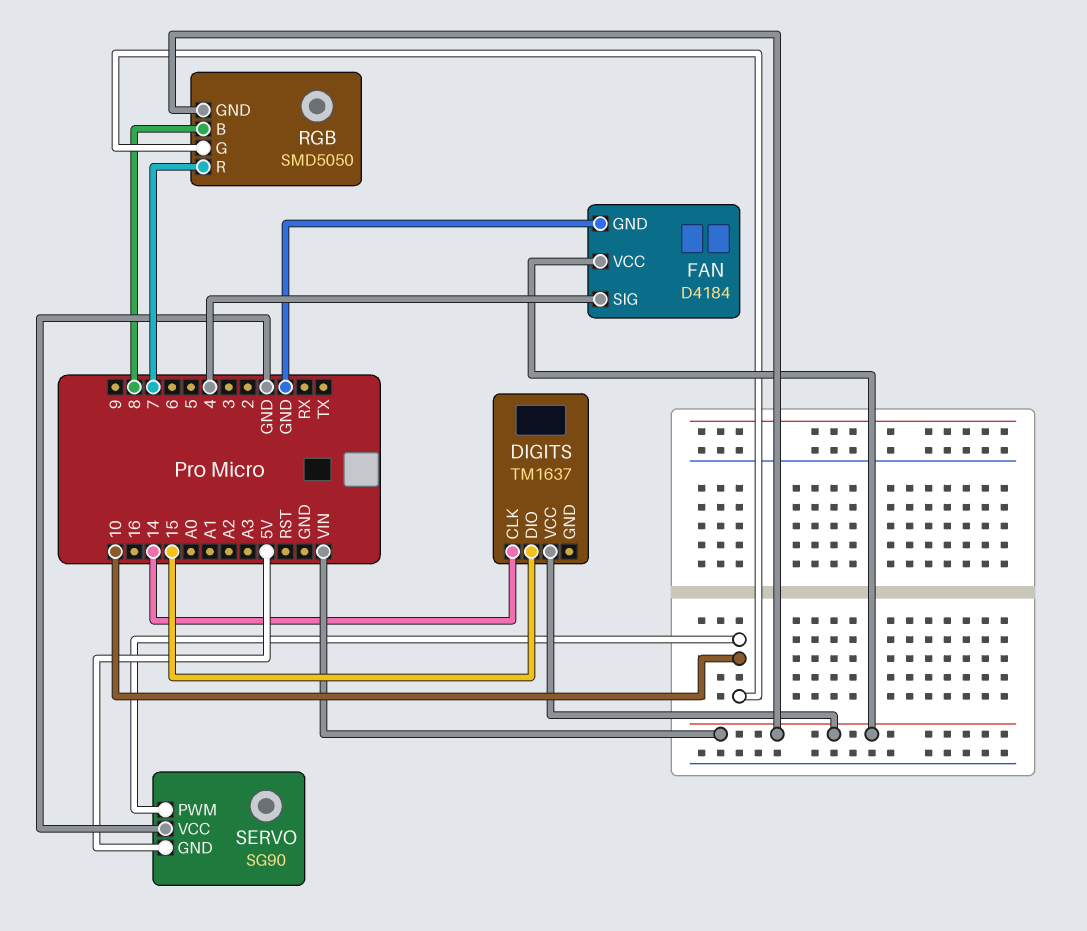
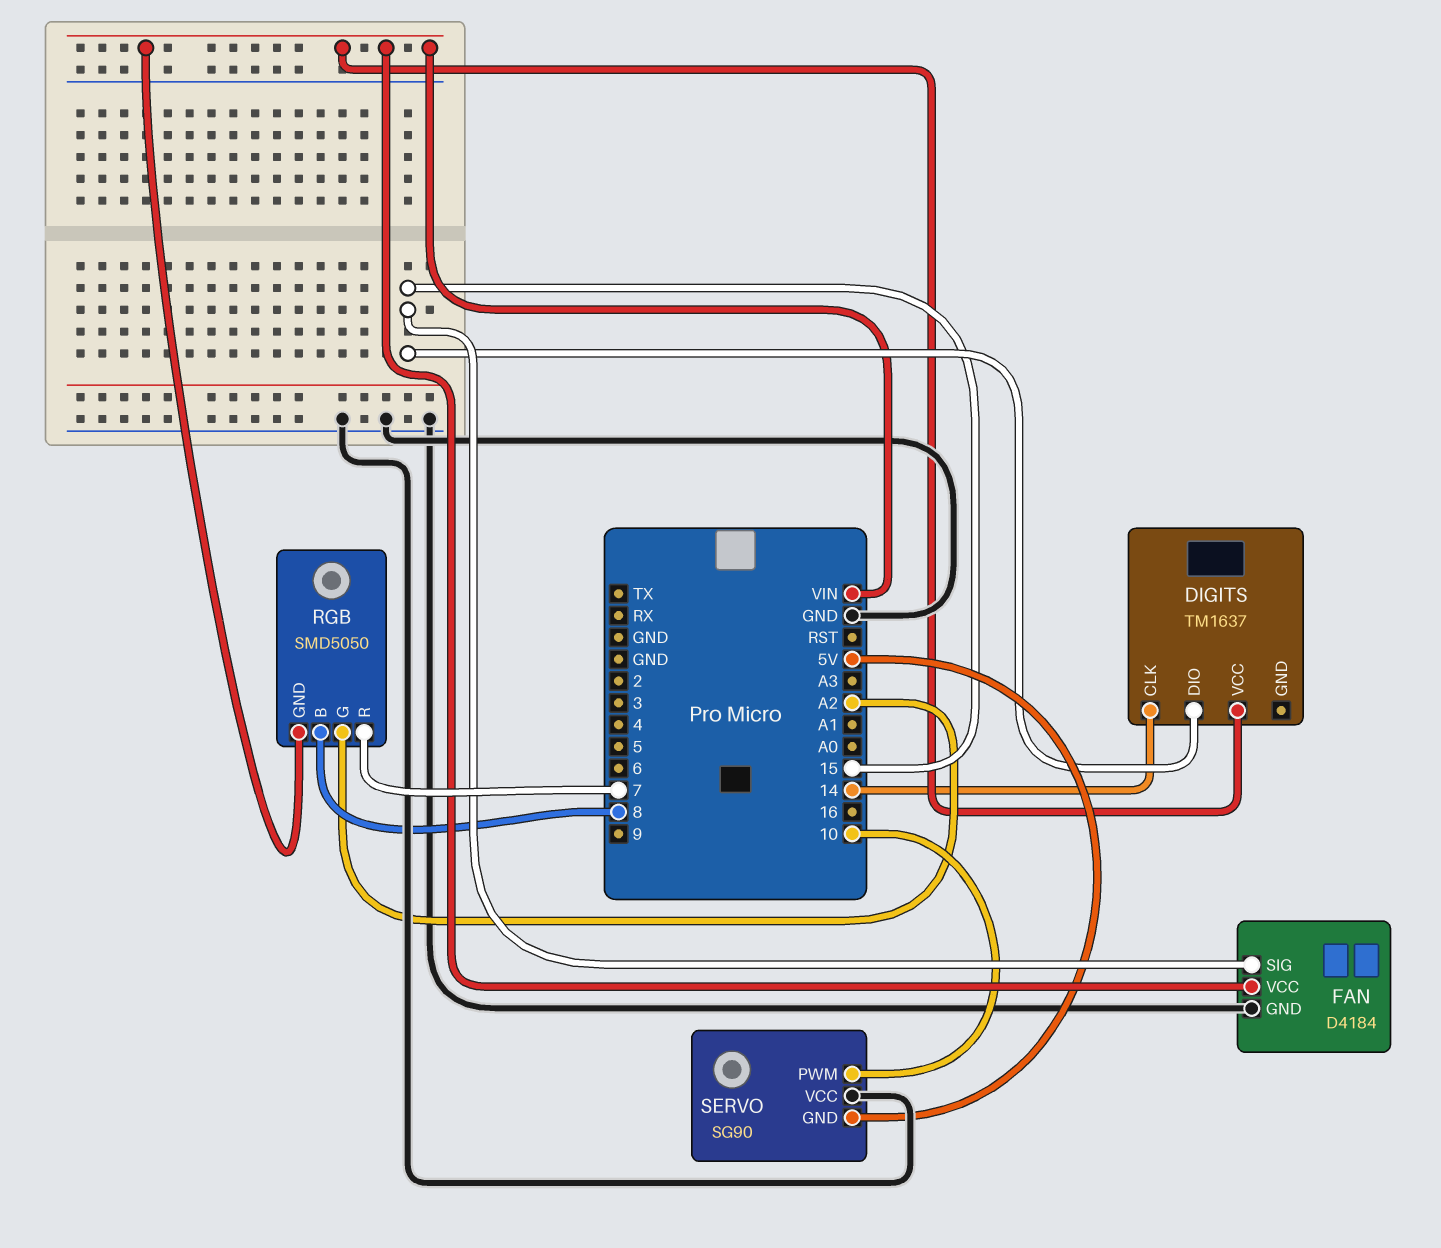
FAN pin SIG: 4 -> 15
RGB pin G: 10 -> A2

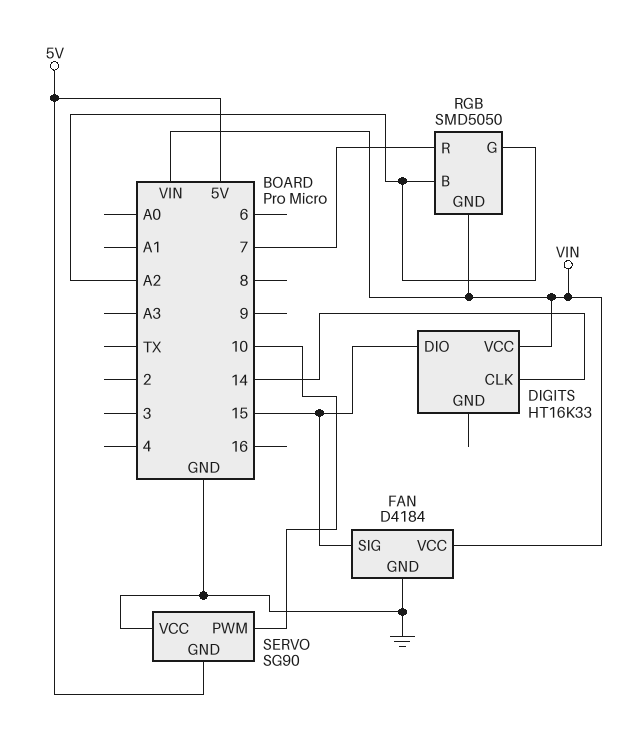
DIGITS: TM1637 -> HT16K33
RGB pin B: 8 -> A2

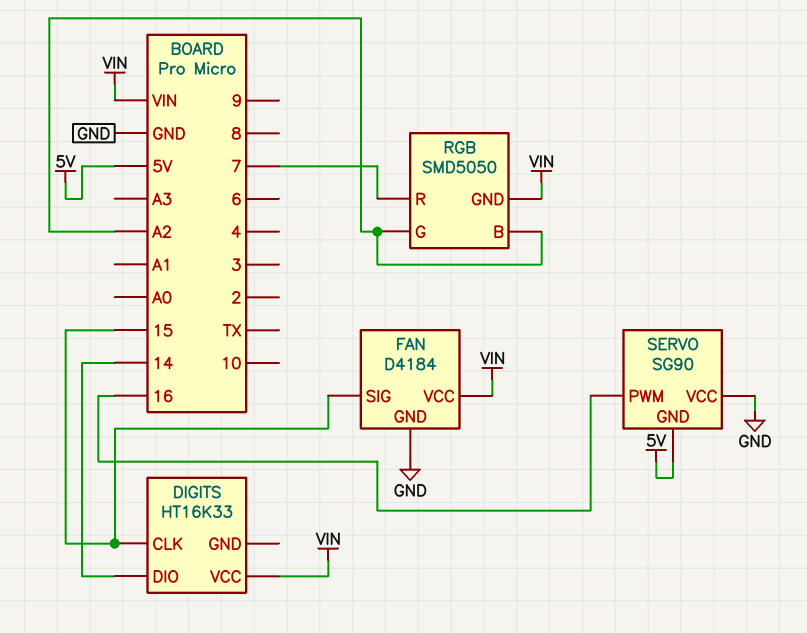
DIGITS pin CLK: 14 -> 15
DIGITS pin DIO: 15 -> 14
SERVO pin PWM: 10 -> 16

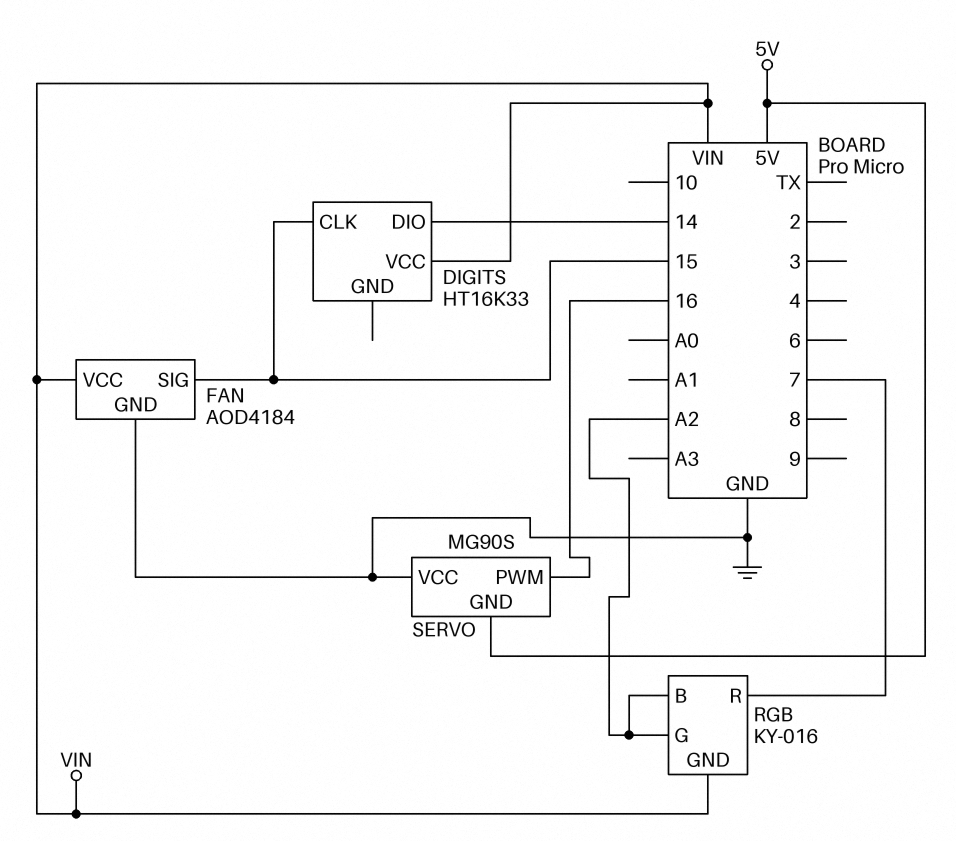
FAN: D4184 -> AOD4184
RGB: SMD5050 -> KY-016
SERVO: SG90 -> MG90S

